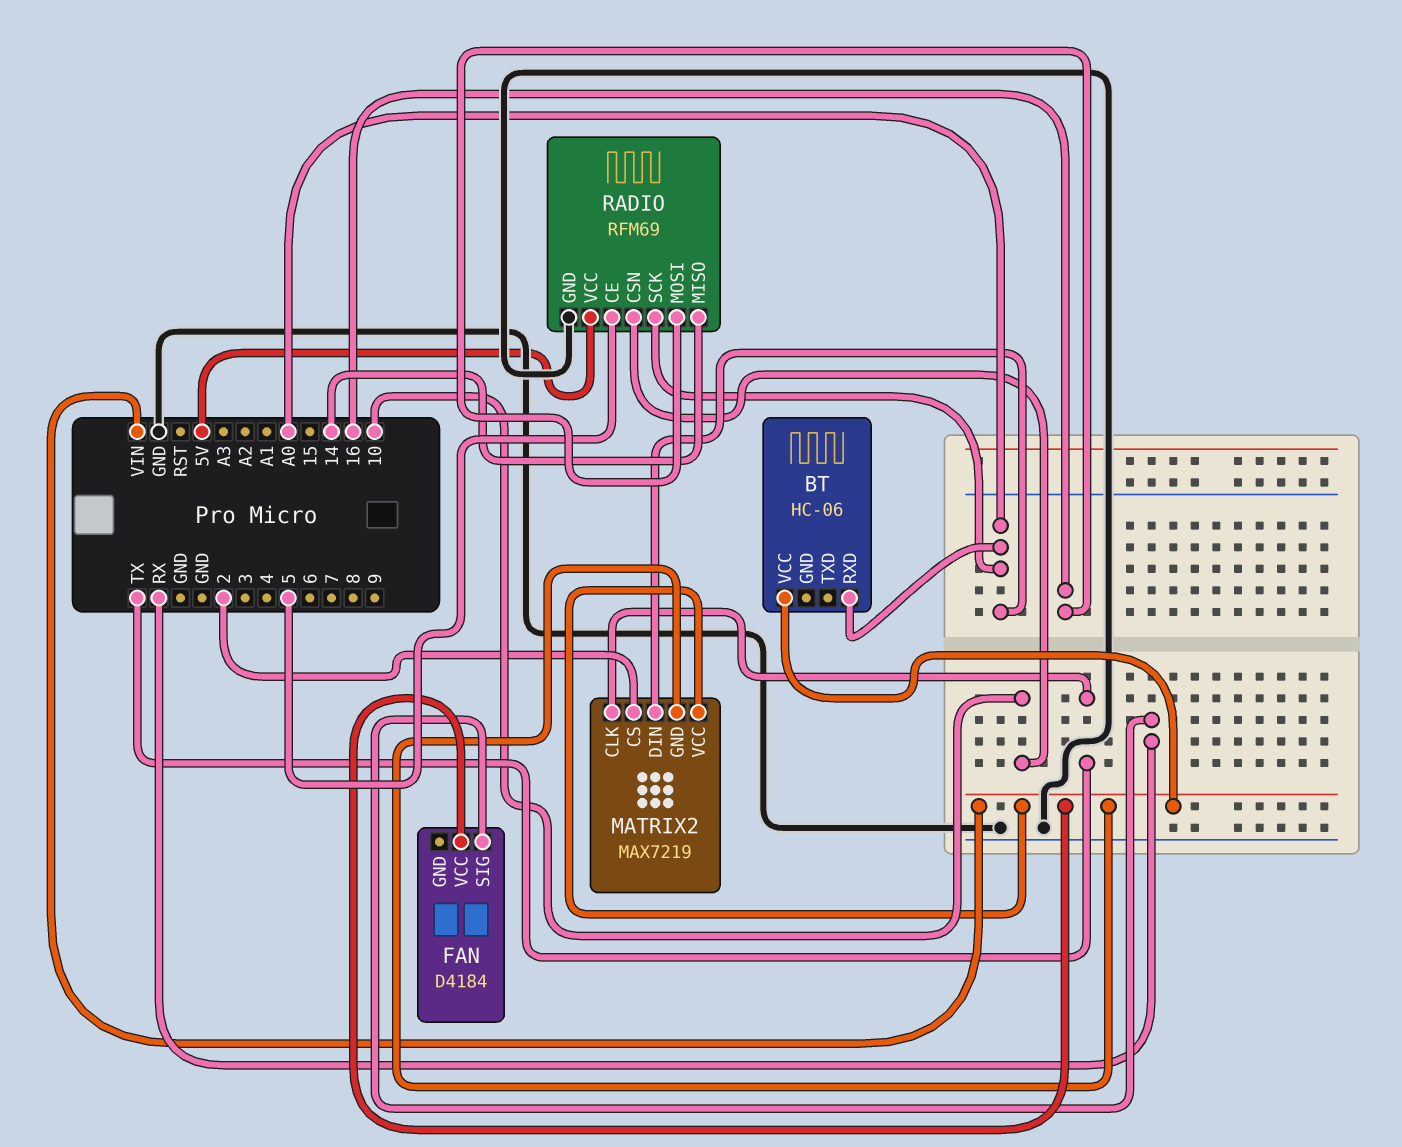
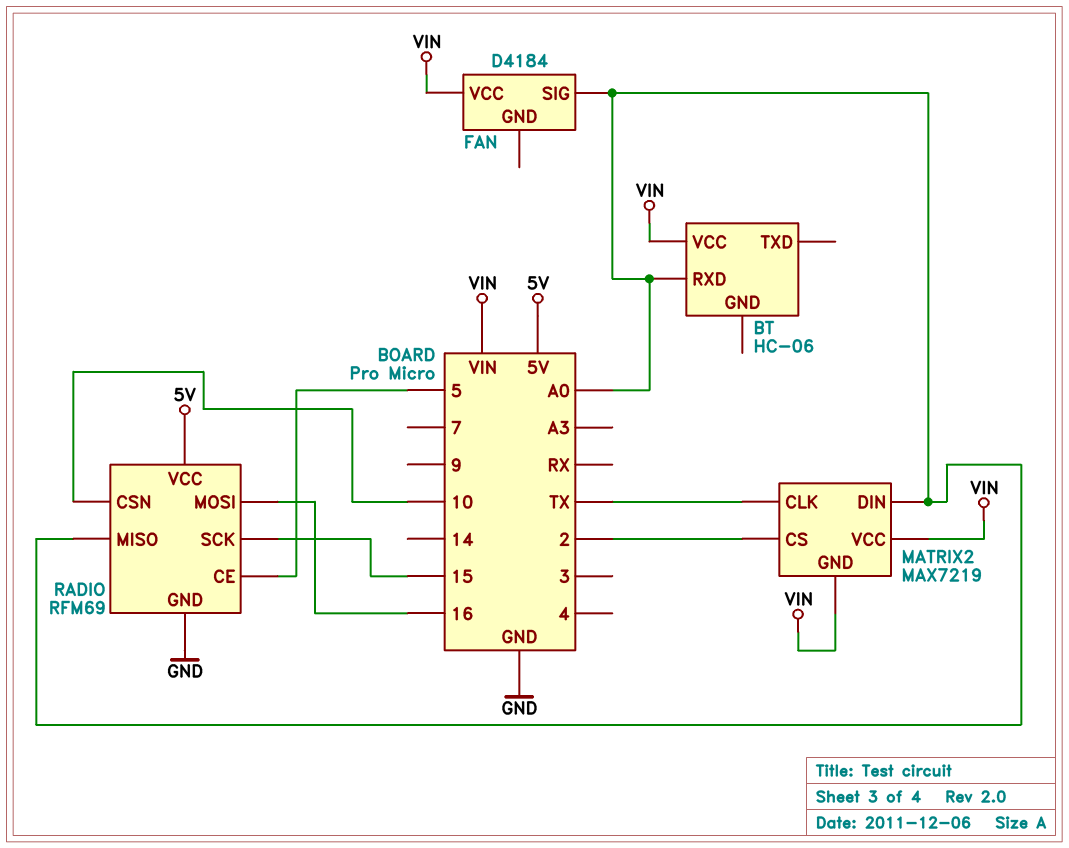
FAN pin SIG: RX -> A0
RADIO pin MISO: 14 -> A0
RADIO pin SCK: A0 -> 15

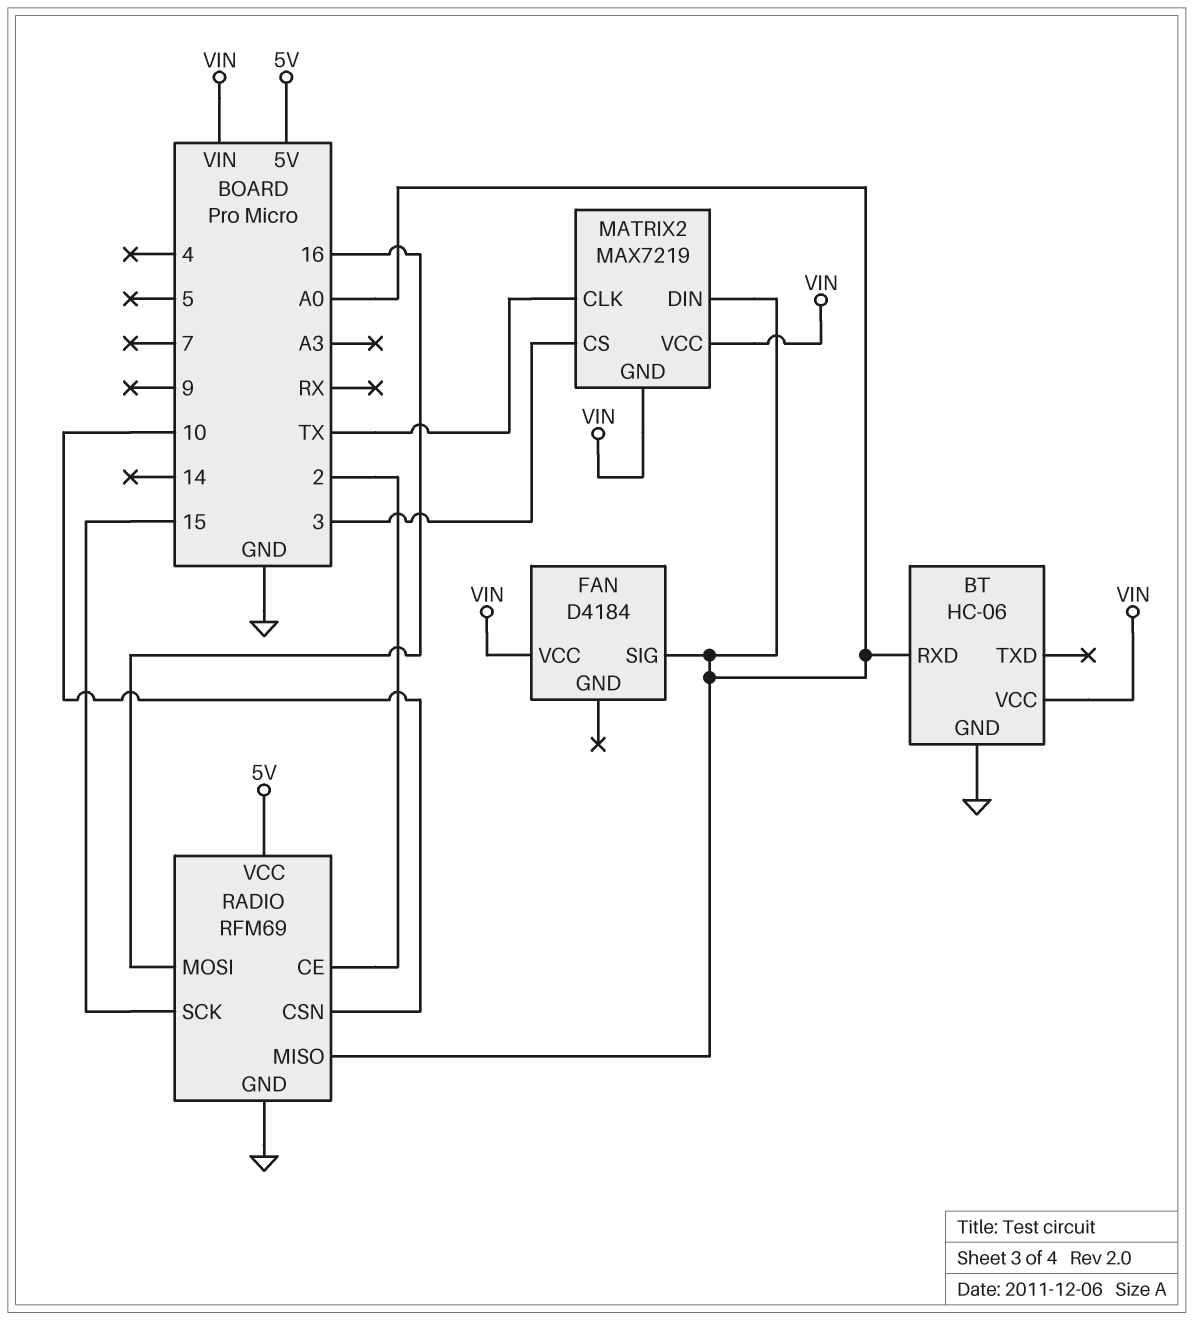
BT pin GND: none -> GND
MATRIX2 pin CS: 2 -> 3
RADIO pin CE: 5 -> 2

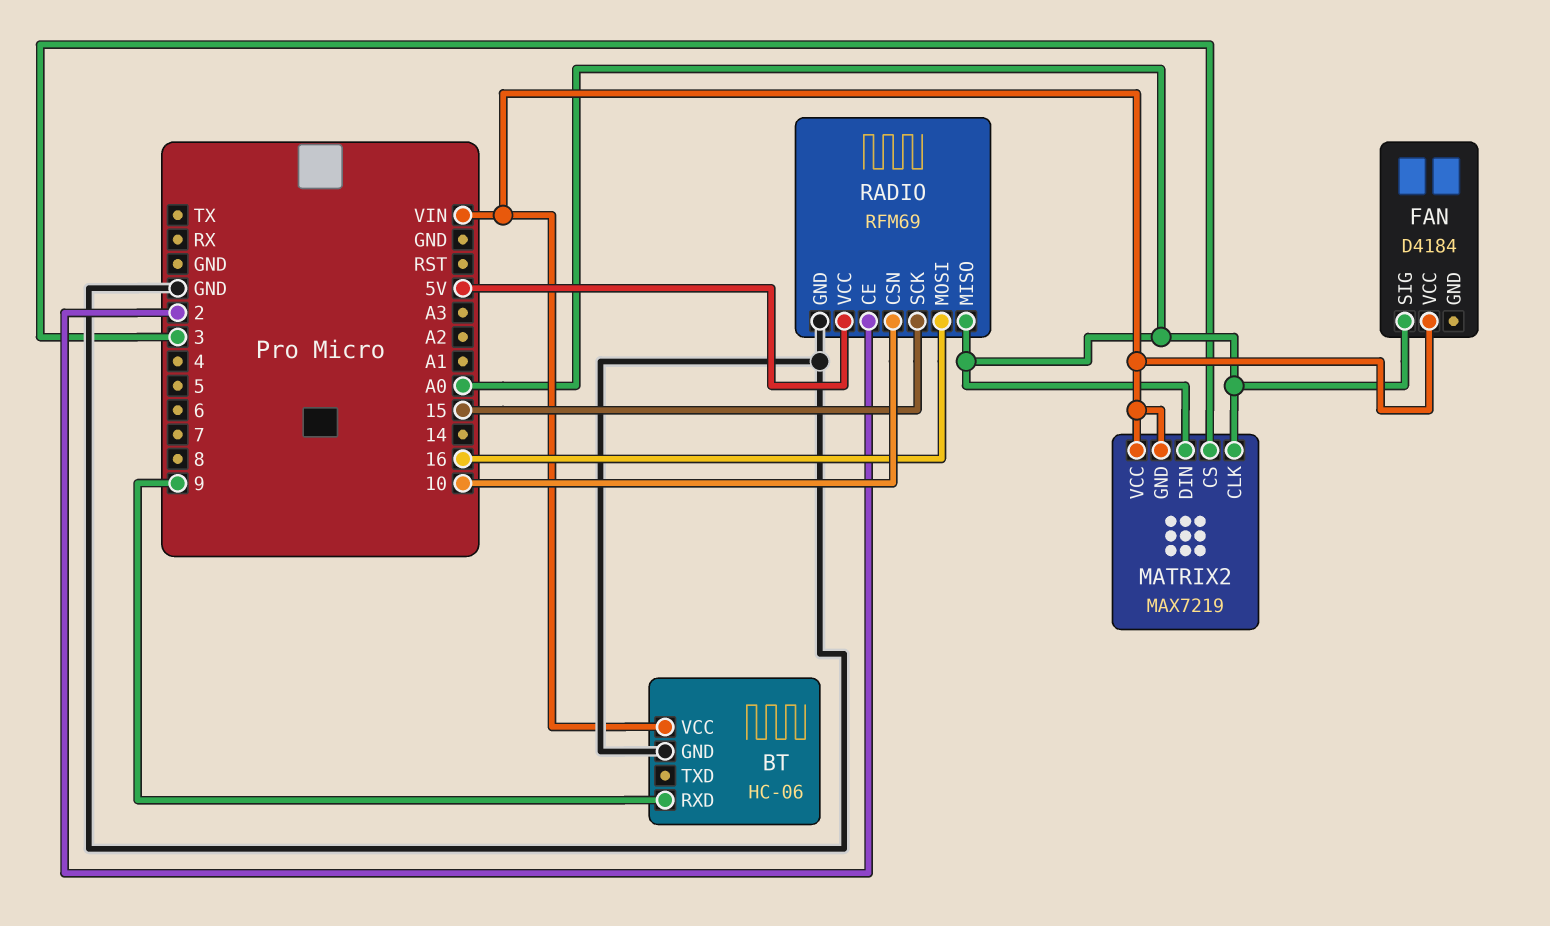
BT pin RXD: A0 -> 9
MATRIX2 pin CLK: TX -> A0

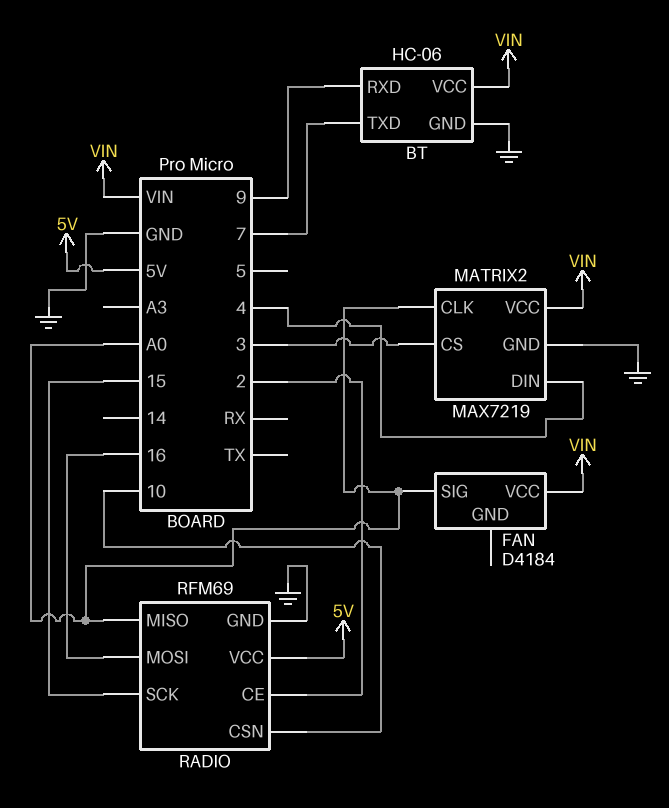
BT pin TXD: none -> 7
MATRIX2 pin DIN: A0 -> 4
MATRIX2 pin GND: VIN -> GND

